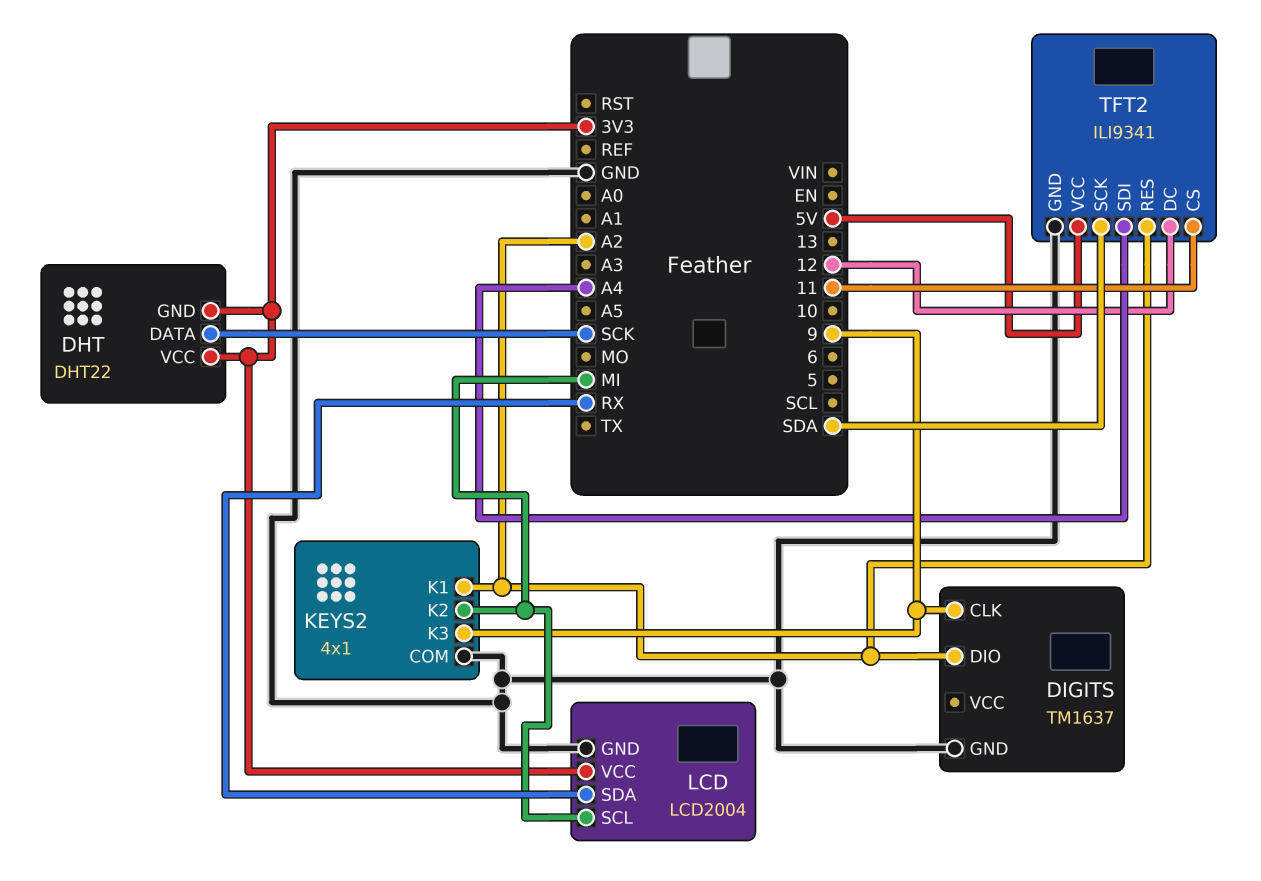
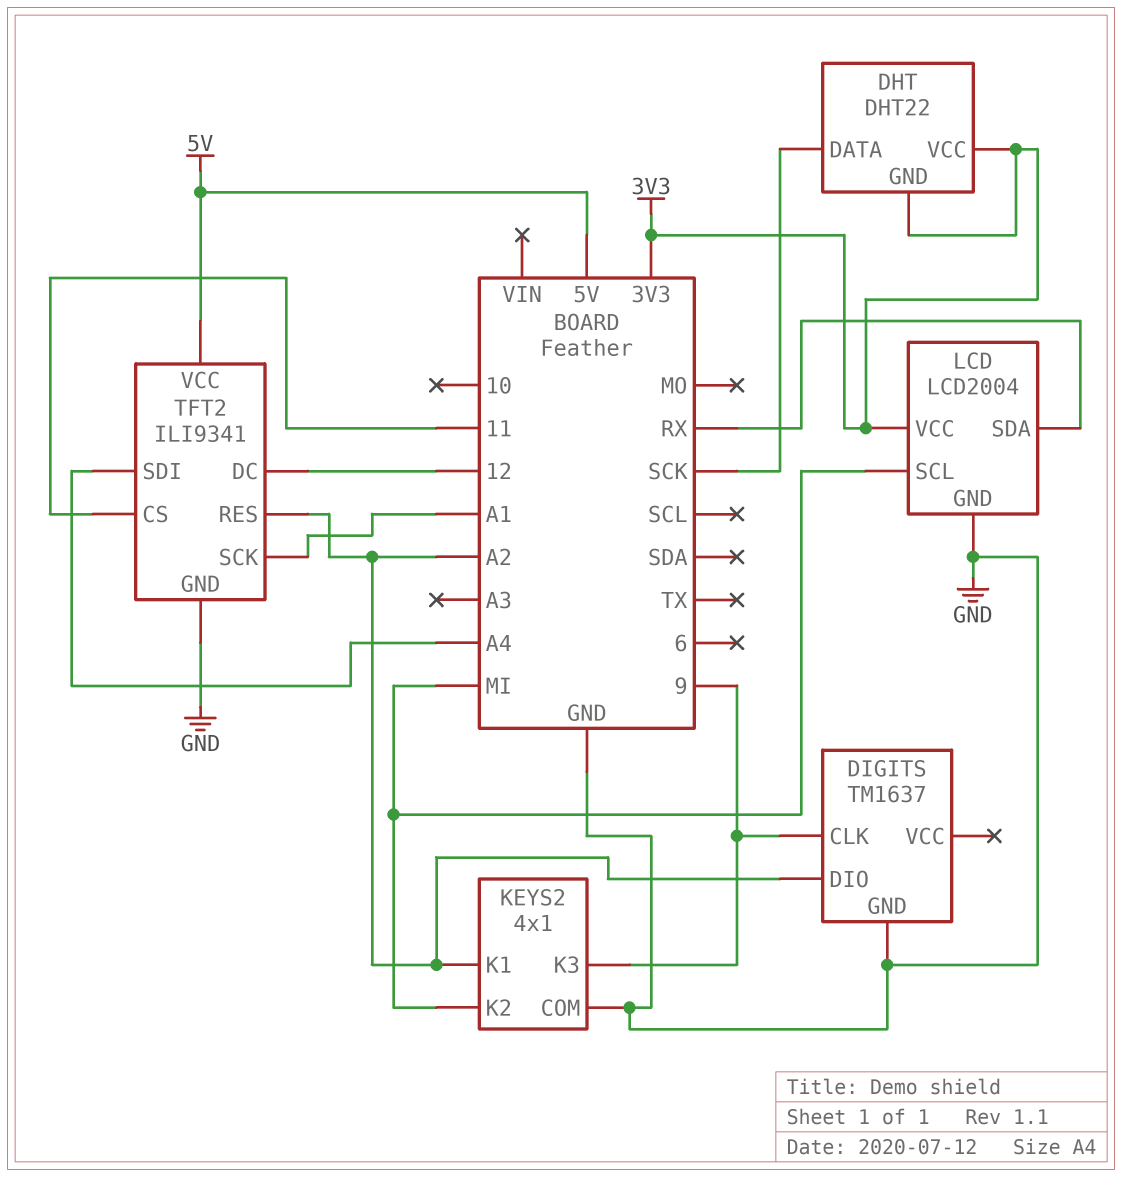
TFT2 pin SCK: SDA -> A1

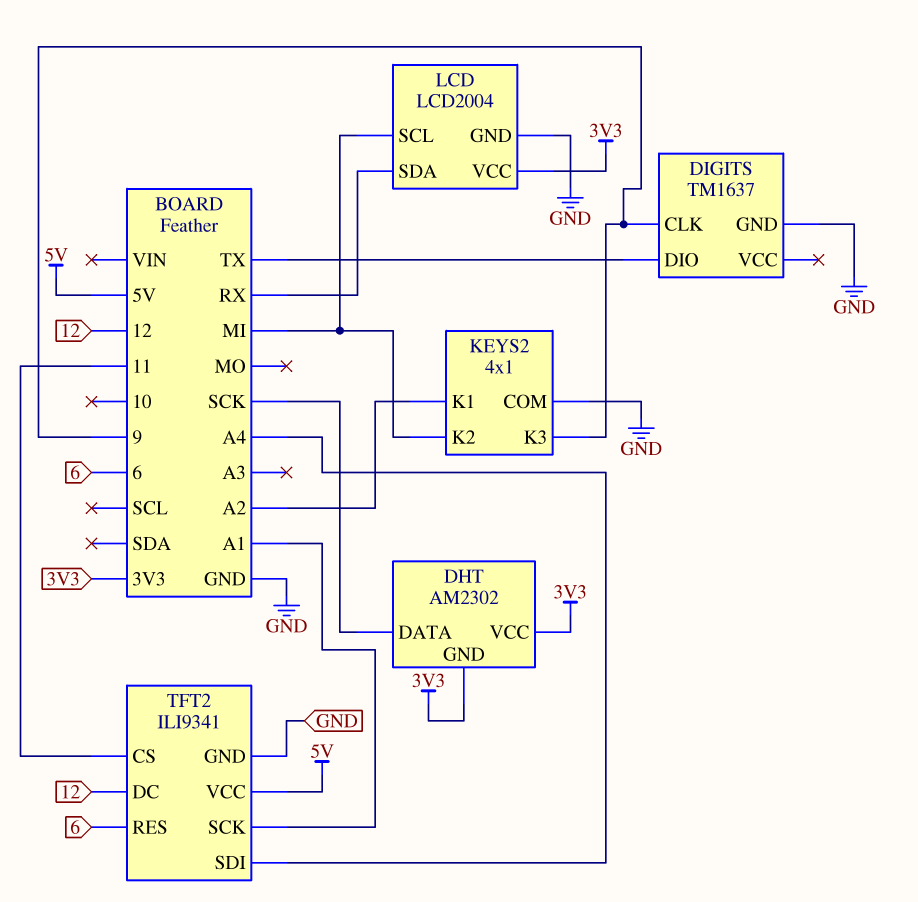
DHT: DHT22 -> AM2302
DIGITS pin DIO: A2 -> TX
TFT2 pin RES: A2 -> 6

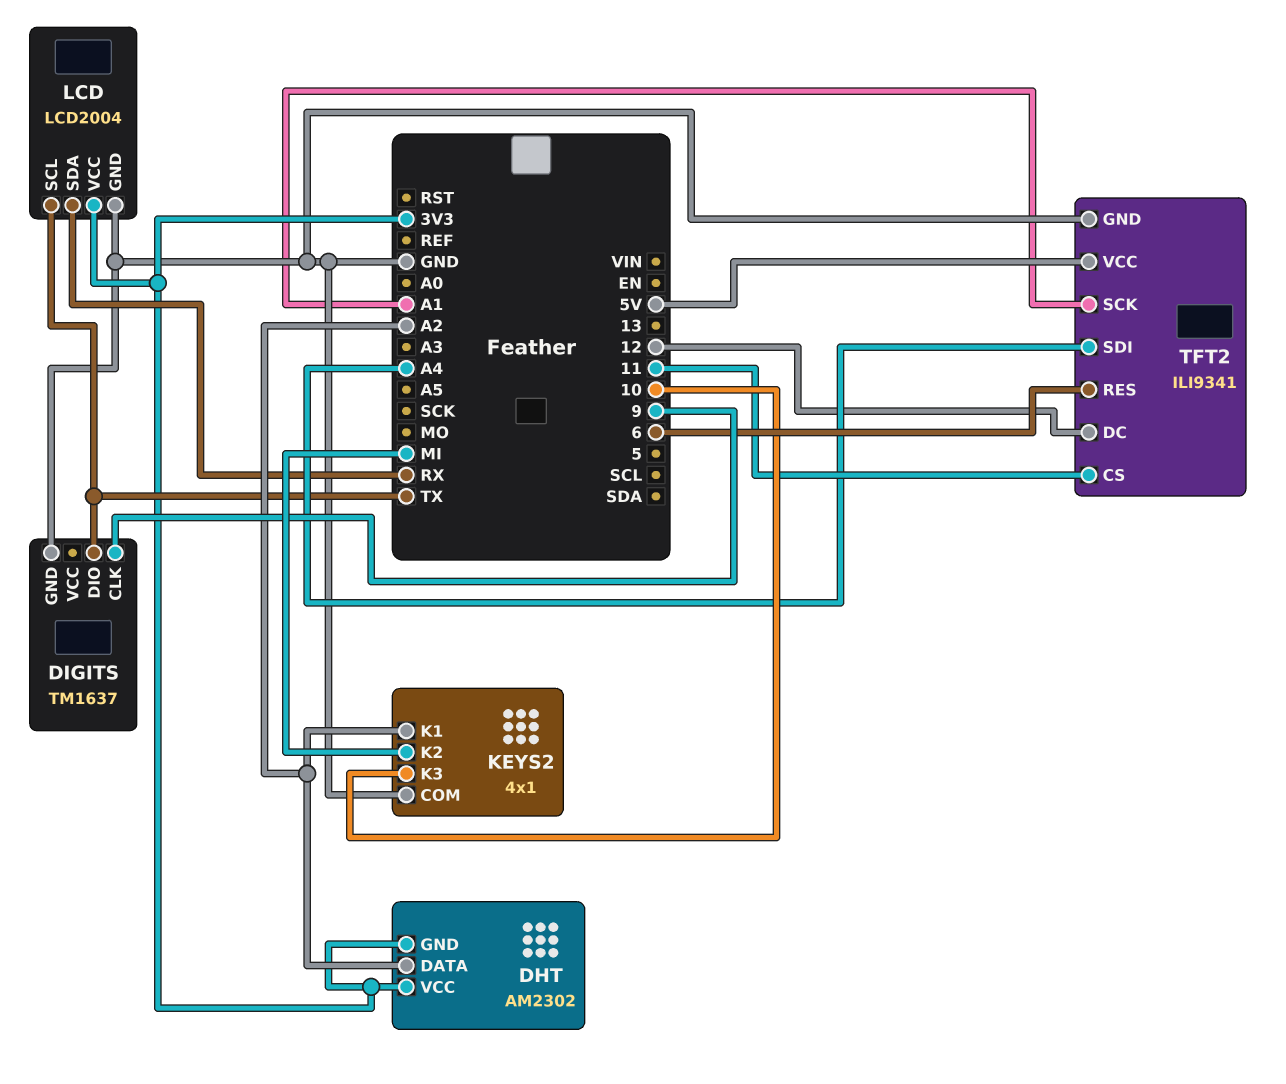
DHT pin DATA: SCK -> A2
KEYS2 pin K3: 9 -> 10
LCD pin SCL: MI -> TX

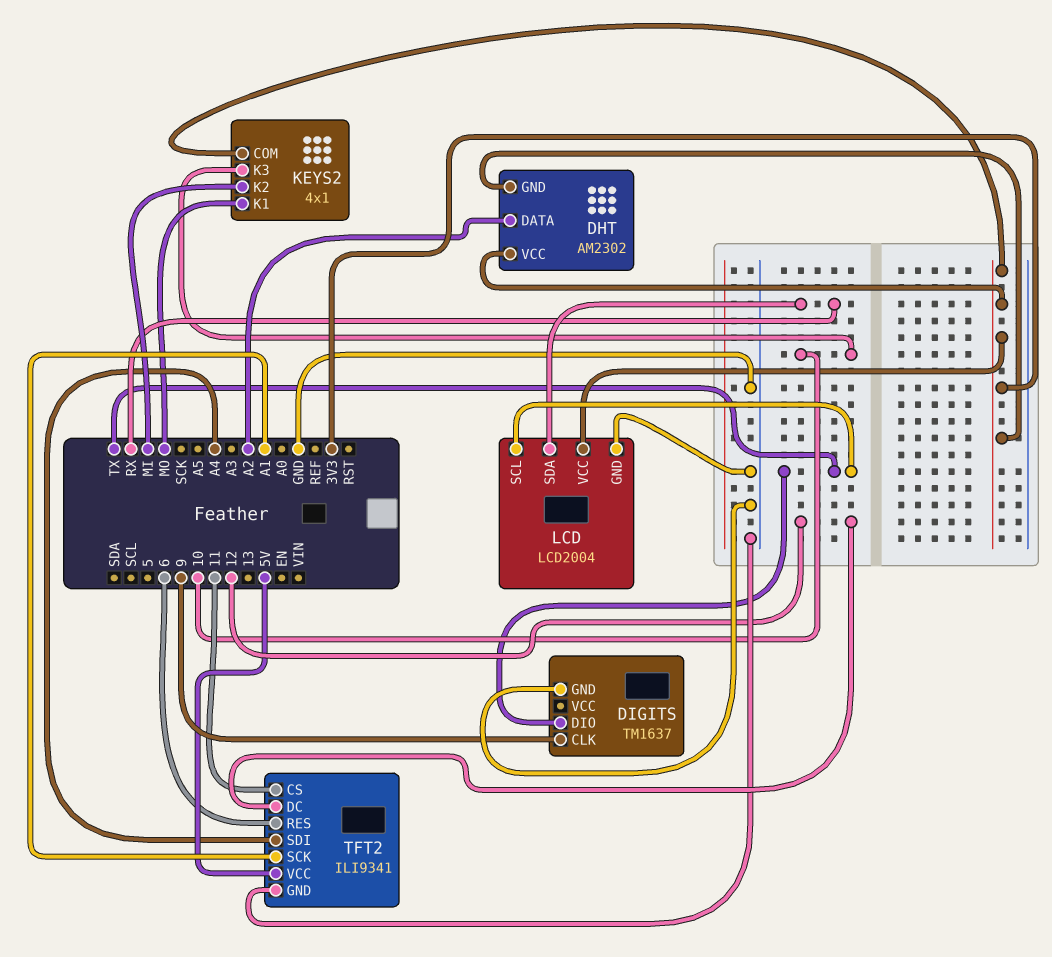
KEYS2 pin COM: GND -> 3V3
KEYS2 pin K1: A2 -> MO

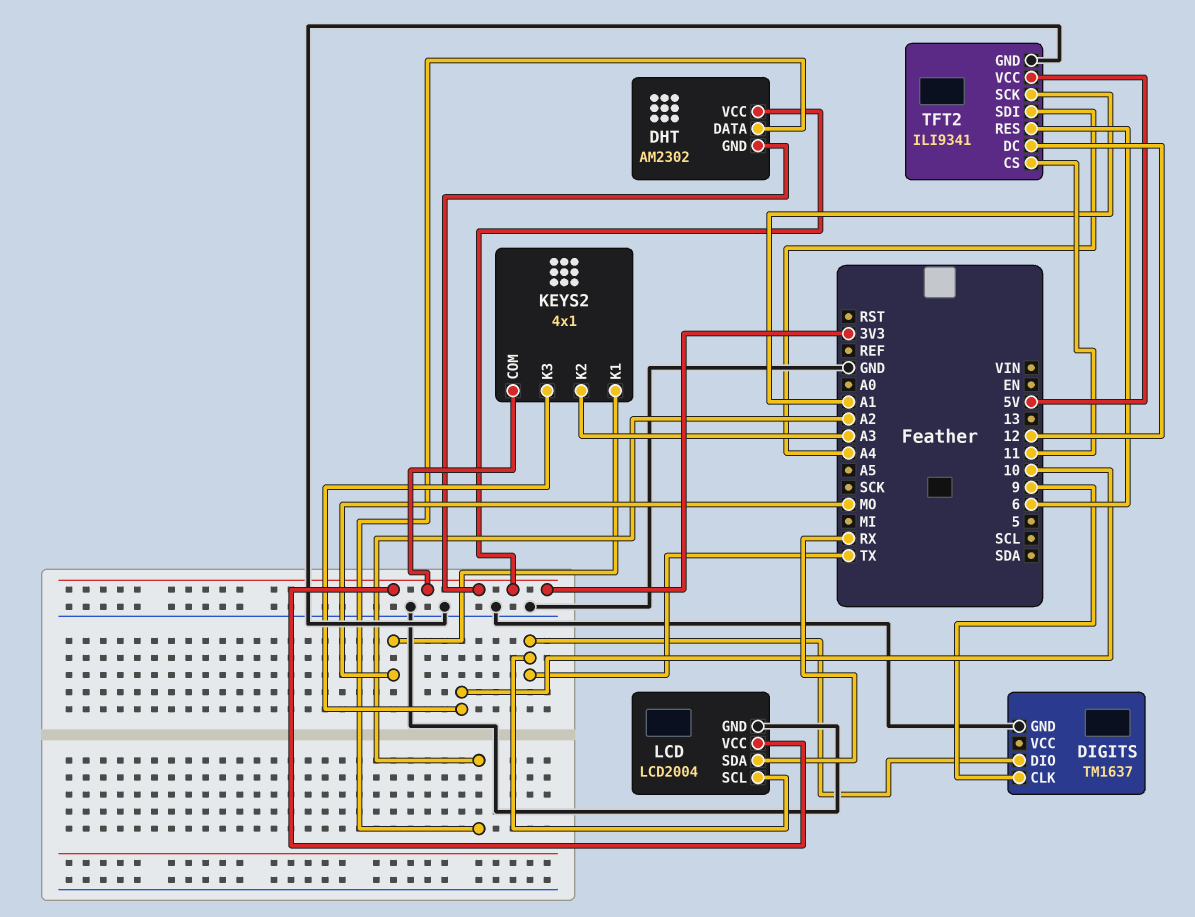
KEYS2 pin K2: MI -> A3

